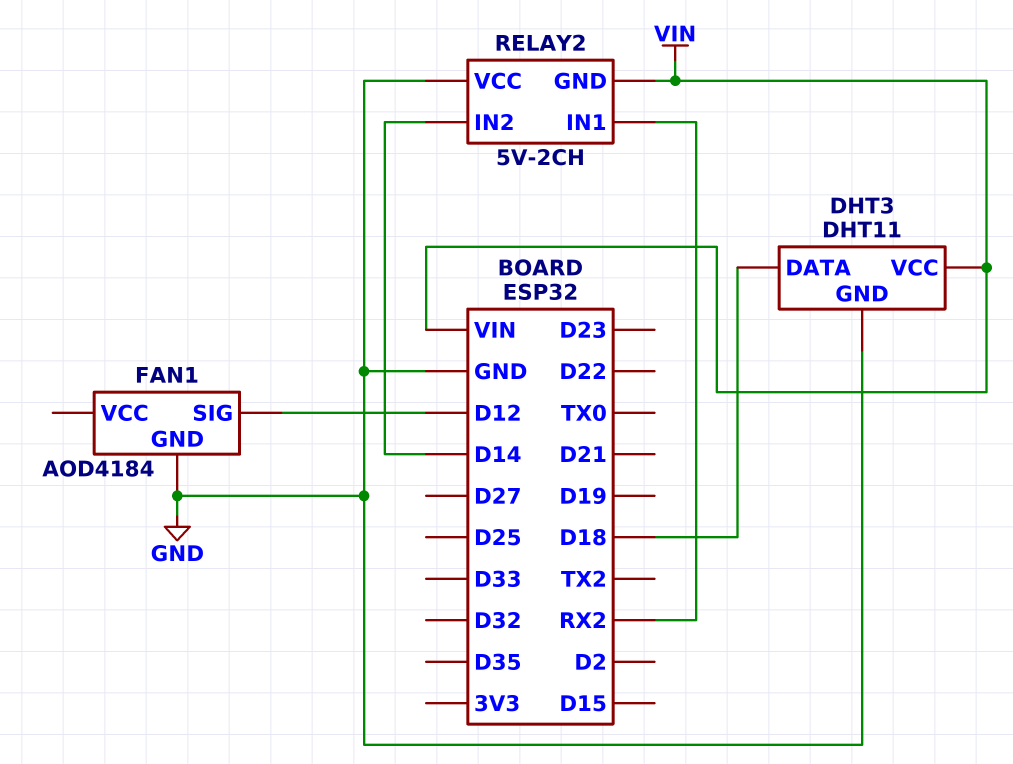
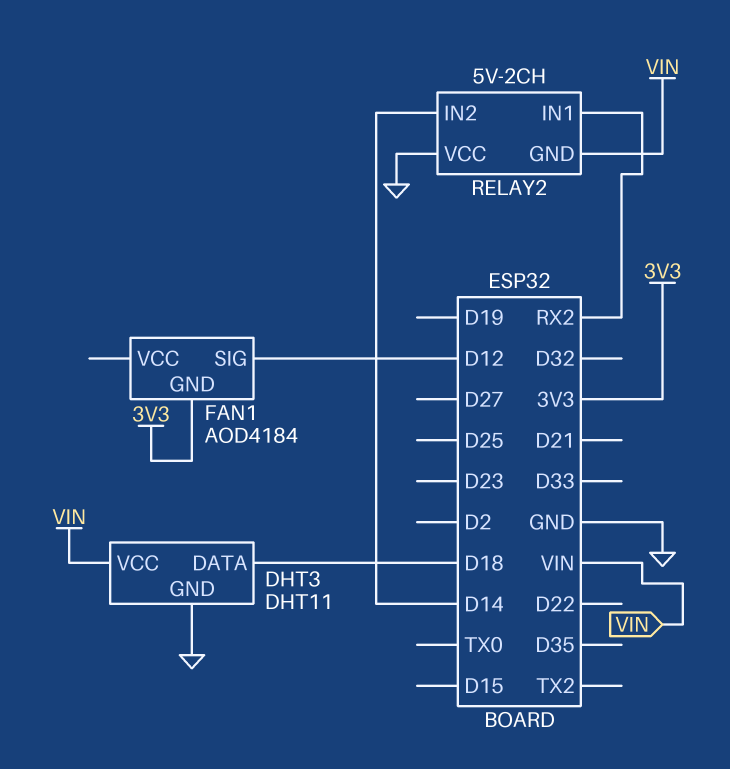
FAN1 pin GND: GND -> 3V3

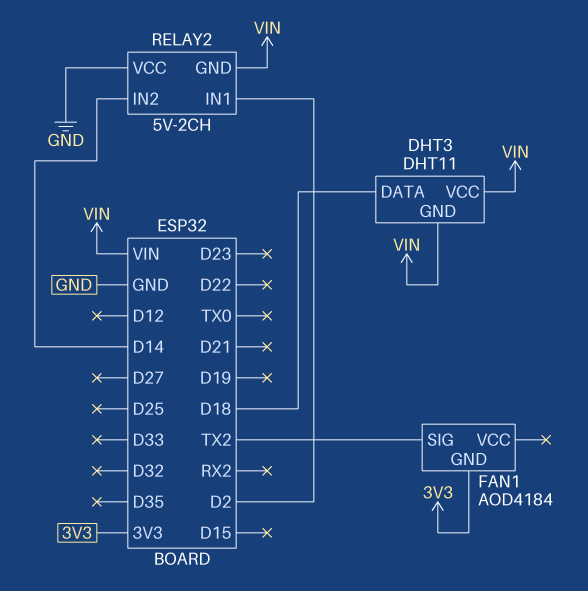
DHT3 pin GND: GND -> VIN
FAN1 pin SIG: D12 -> TX2
RELAY2 pin IN1: RX2 -> D2

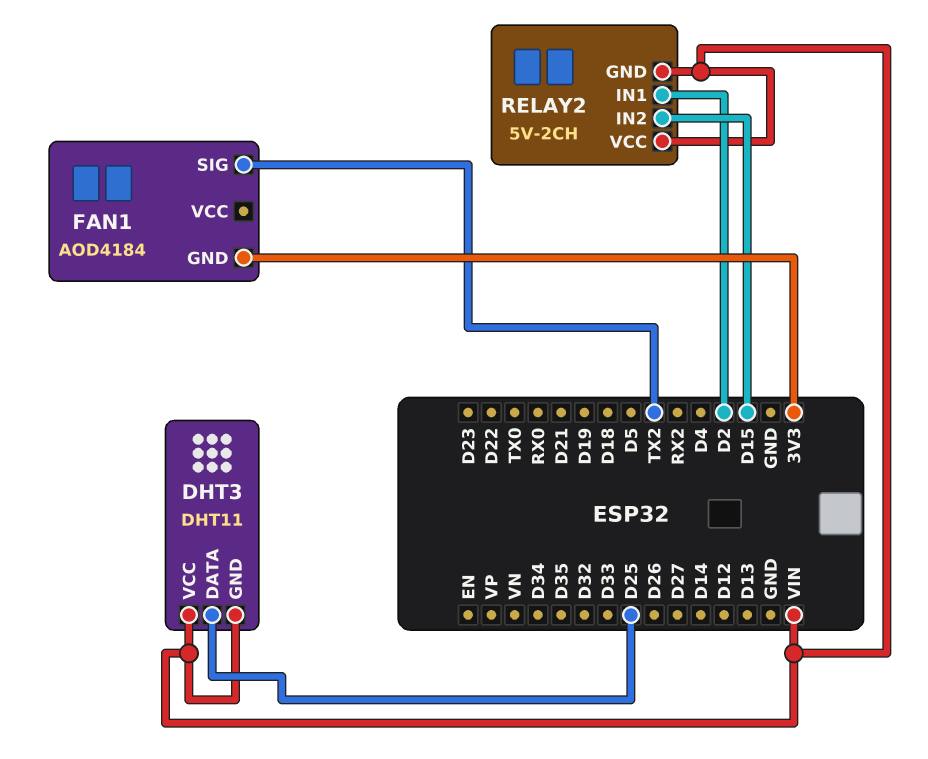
DHT3 pin DATA: D18 -> D25
RELAY2 pin IN2: D14 -> D15
RELAY2 pin VCC: GND -> VIN

